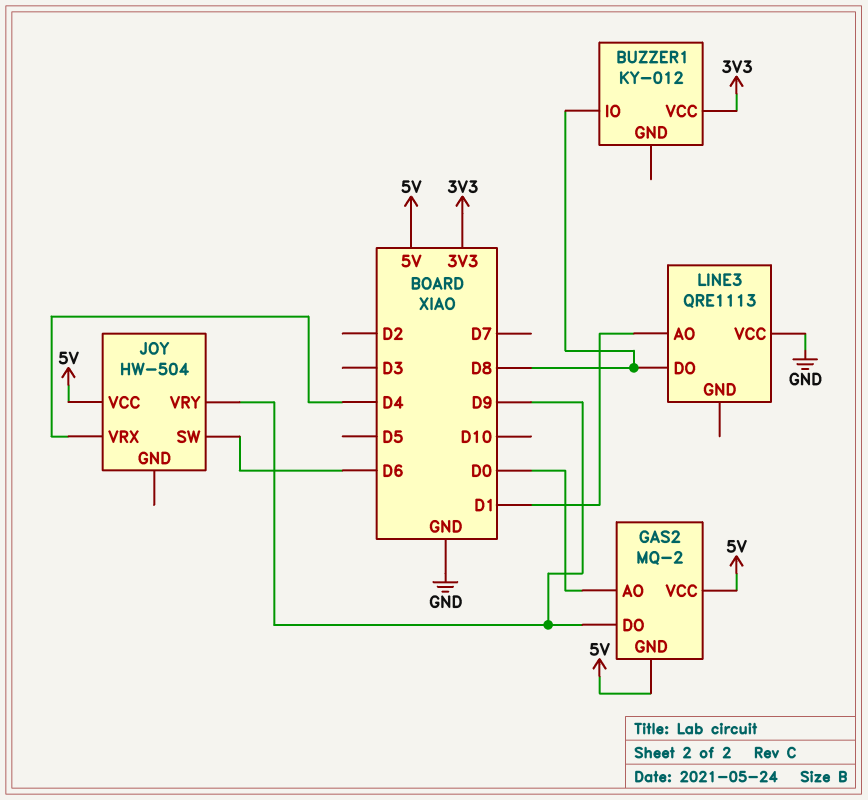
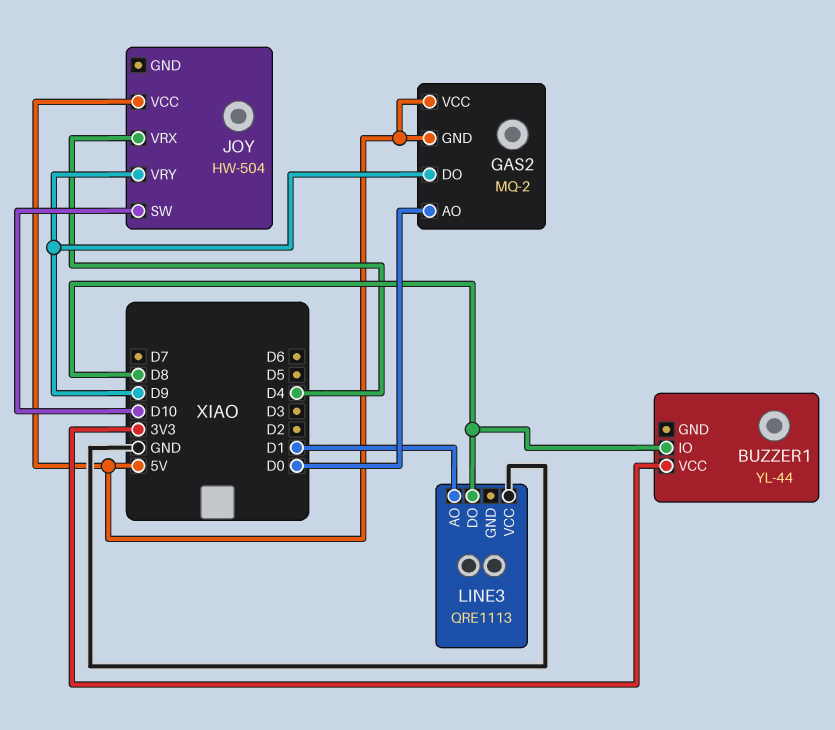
BUZZER1: KY-012 -> YL-44
JOY pin SW: D6 -> D10

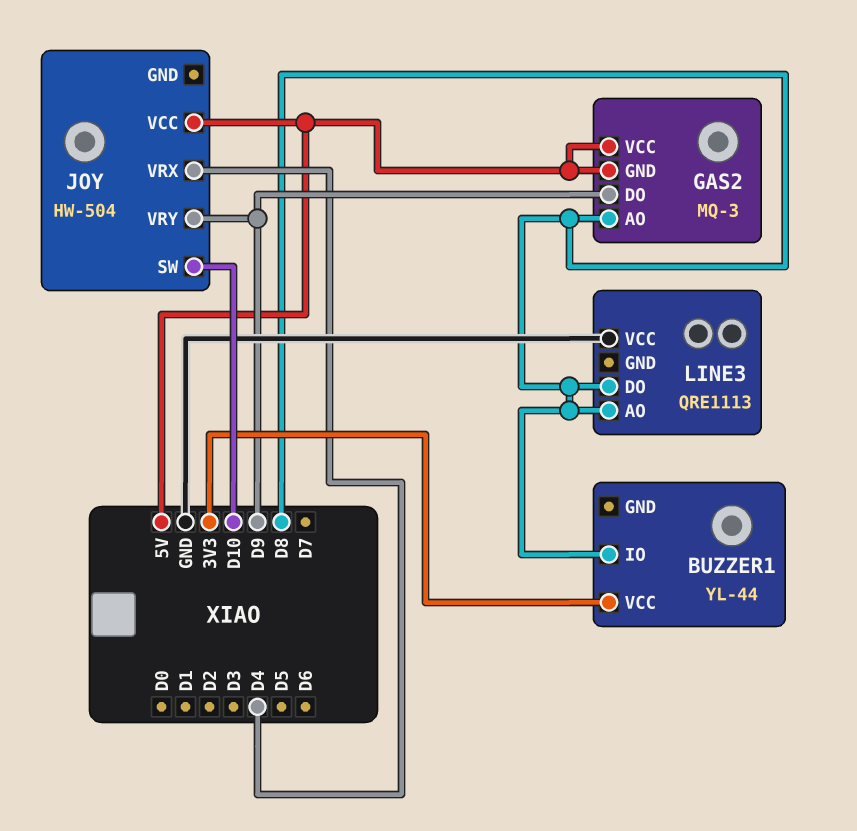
GAS2: MQ-2 -> MQ-3
GAS2 pin AO: D0 -> D8
LINE3 pin AO: D1 -> D8

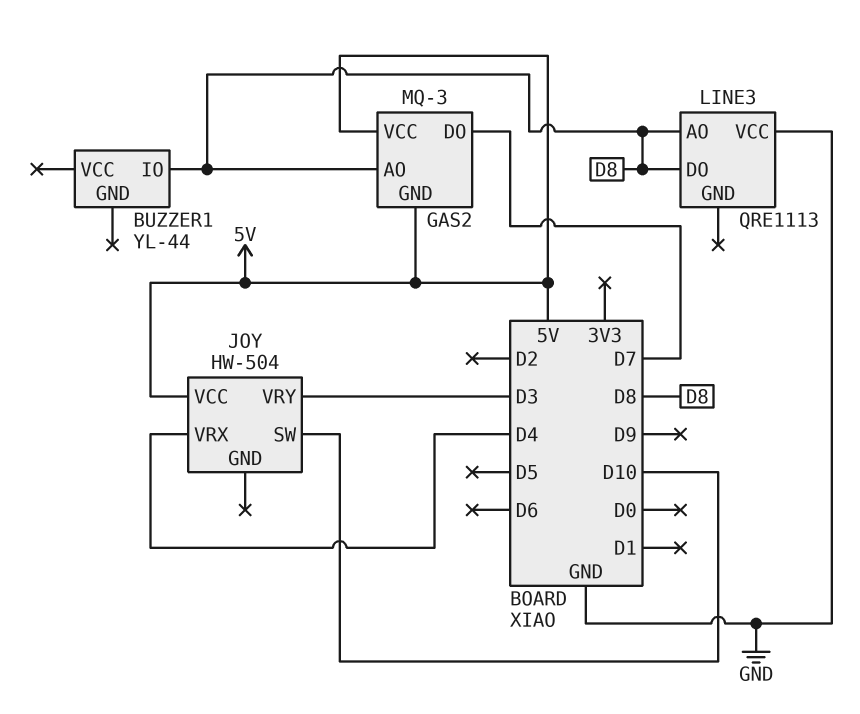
BUZZER1 pin VCC: 3V3 -> none
GAS2 pin DO: D9 -> D7
JOY pin VRY: D9 -> D3

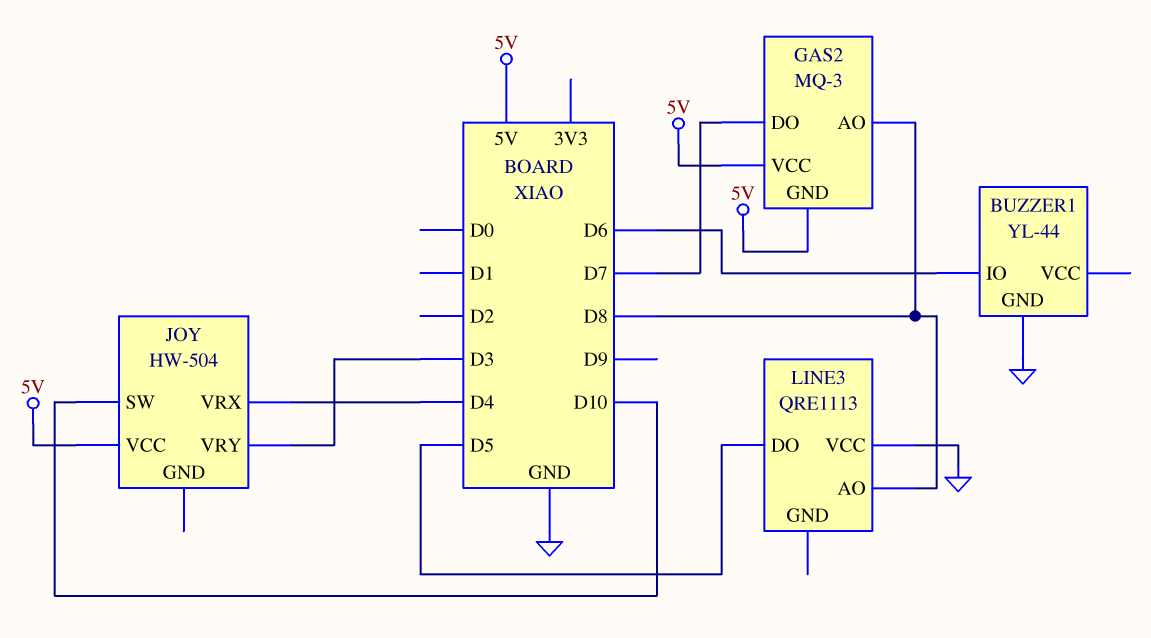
BUZZER1 pin GND: none -> GND
BUZZER1 pin IO: D8 -> D6
LINE3 pin DO: D8 -> D5

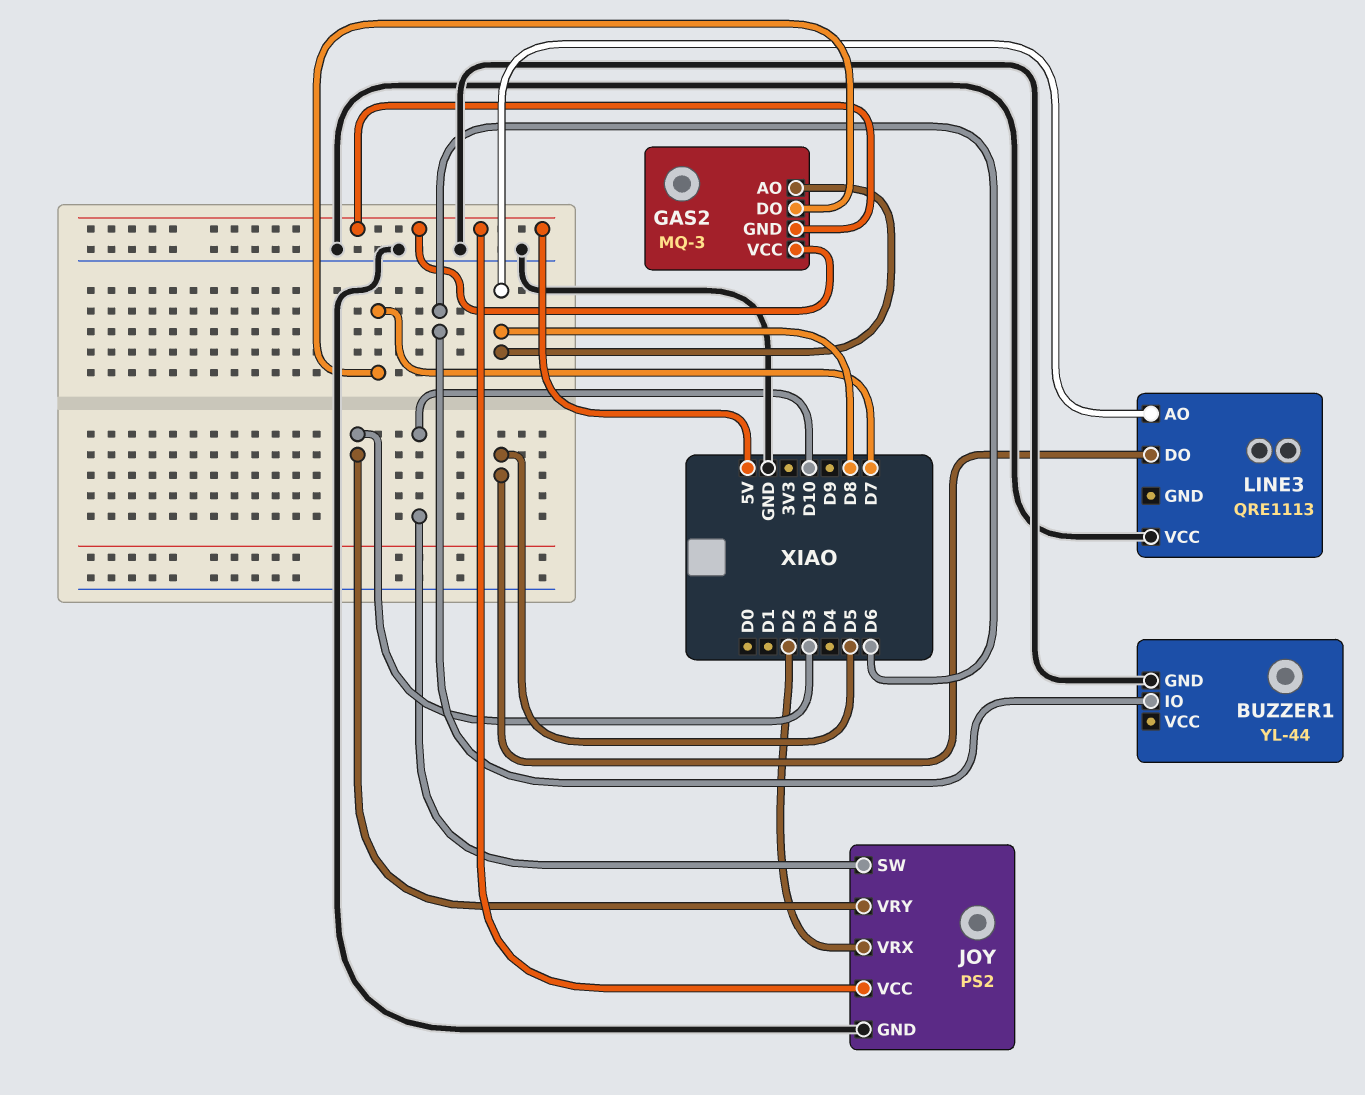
JOY: HW-504 -> PS2
JOY pin GND: none -> GND
JOY pin VRX: D4 -> D2

